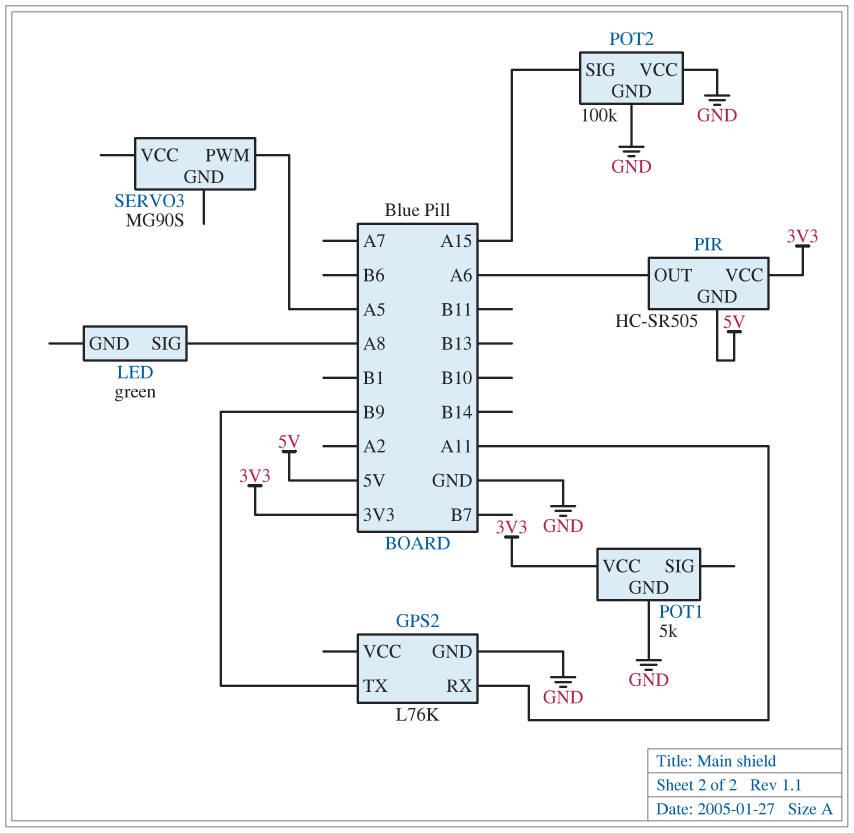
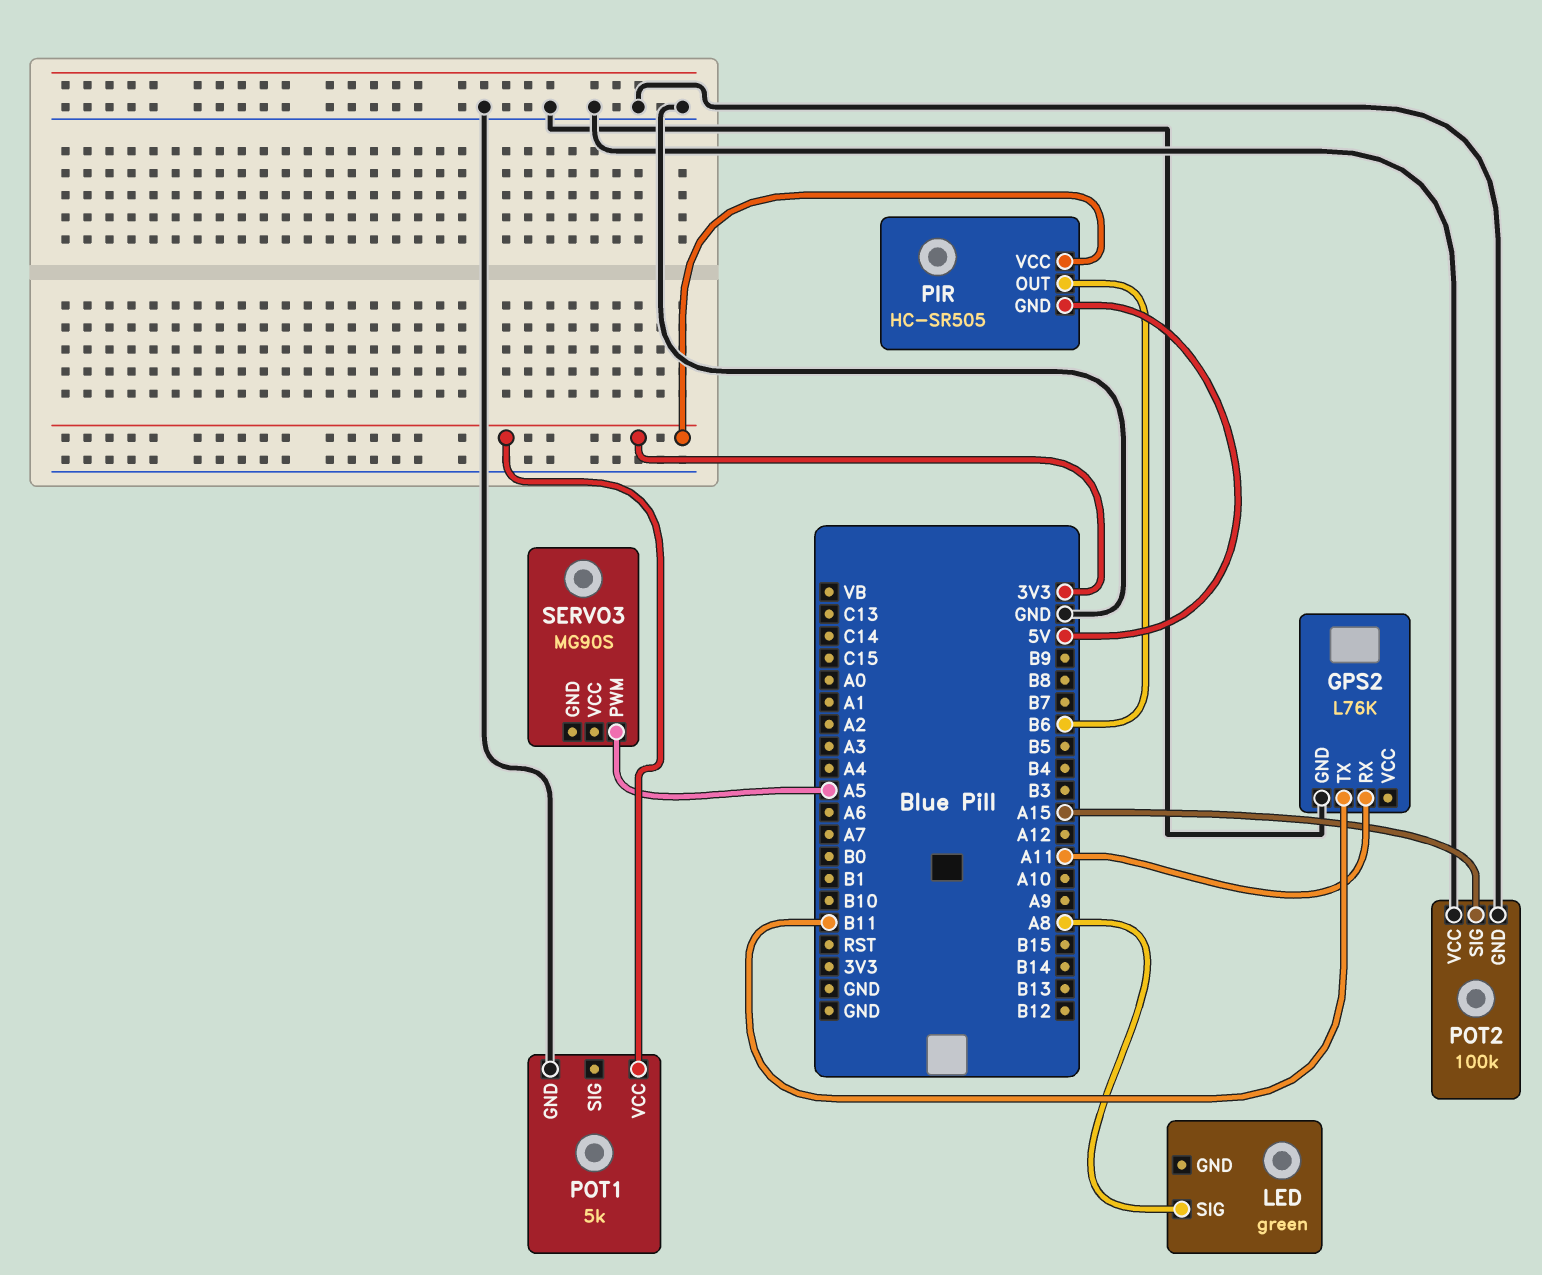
GPS2 pin TX: B9 -> B11
PIR pin OUT: A6 -> B6

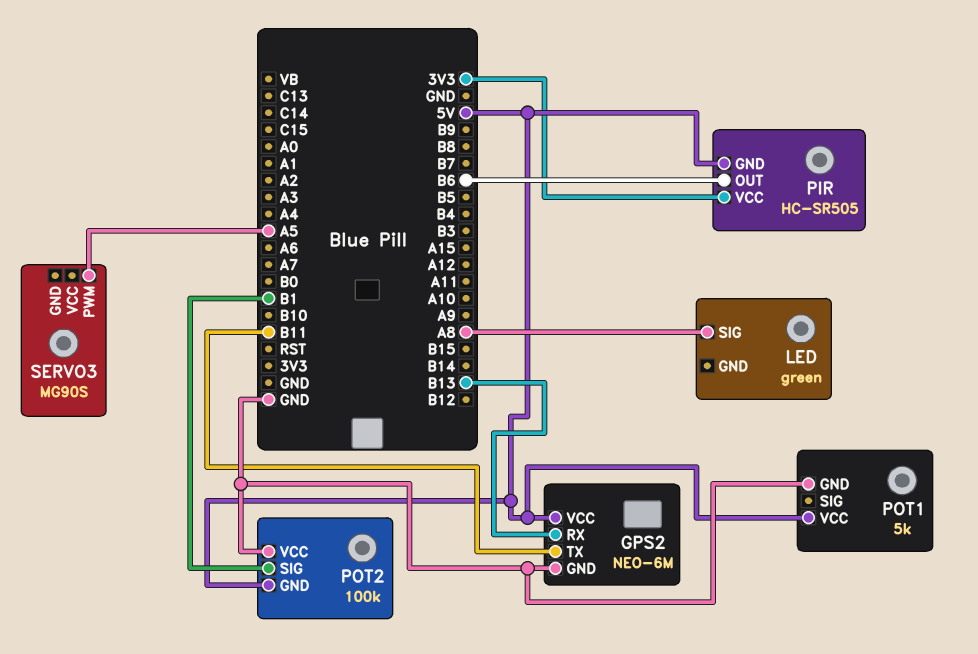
GPS2: L76K -> NEO-6M
GPS2 pin RX: A11 -> B13
GPS2 pin VCC: none -> 5V
POT1 pin VCC: 3V3 -> 5V
POT2 pin GND: GND -> 5V
POT2 pin SIG: A15 -> B1

